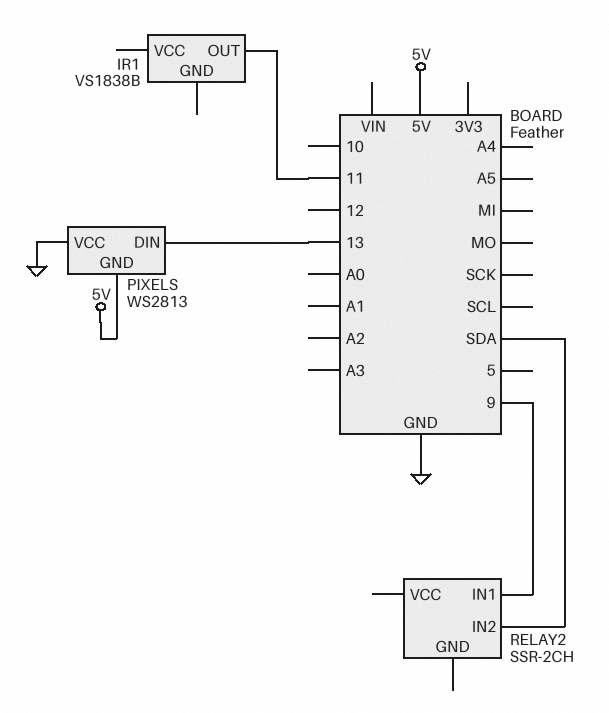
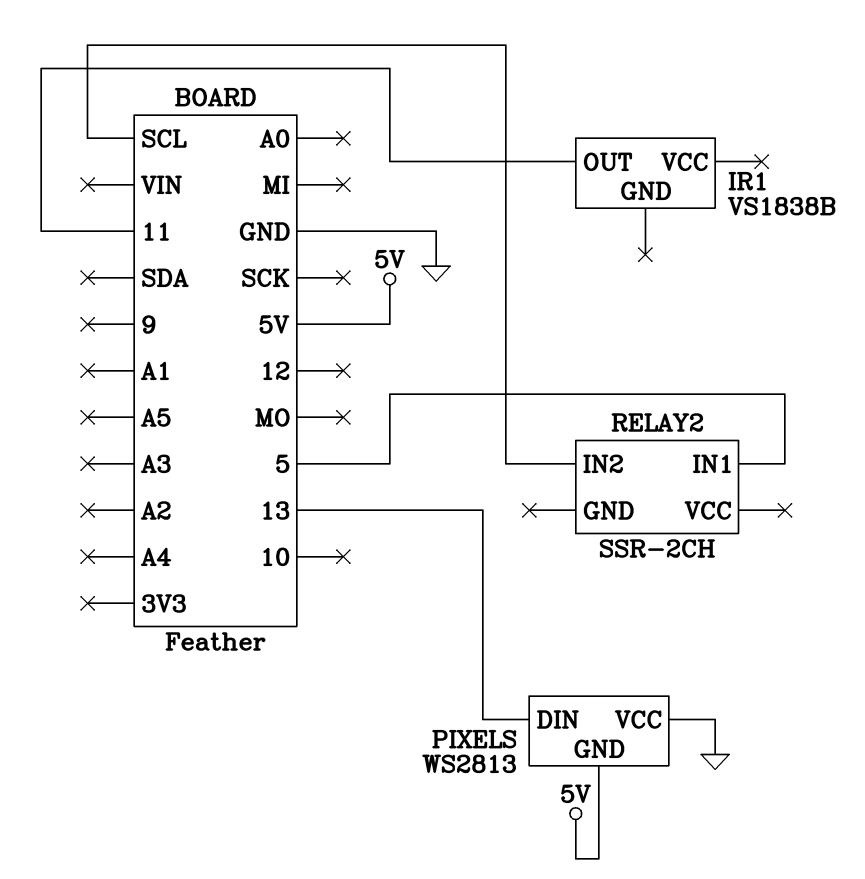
RELAY2 pin IN1: 9 -> 5
RELAY2 pin IN2: SDA -> SCL

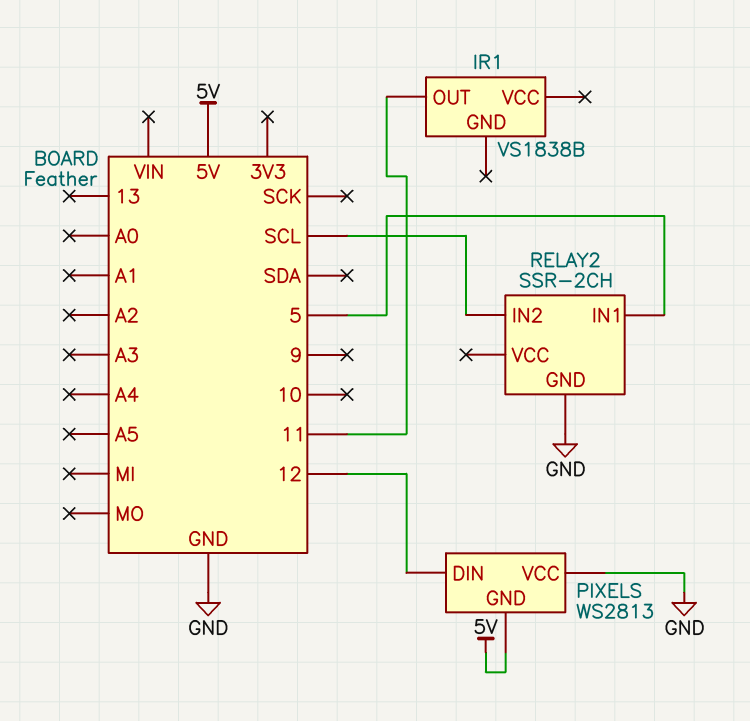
PIXELS pin DIN: 13 -> 12
RELAY2 pin GND: none -> GND

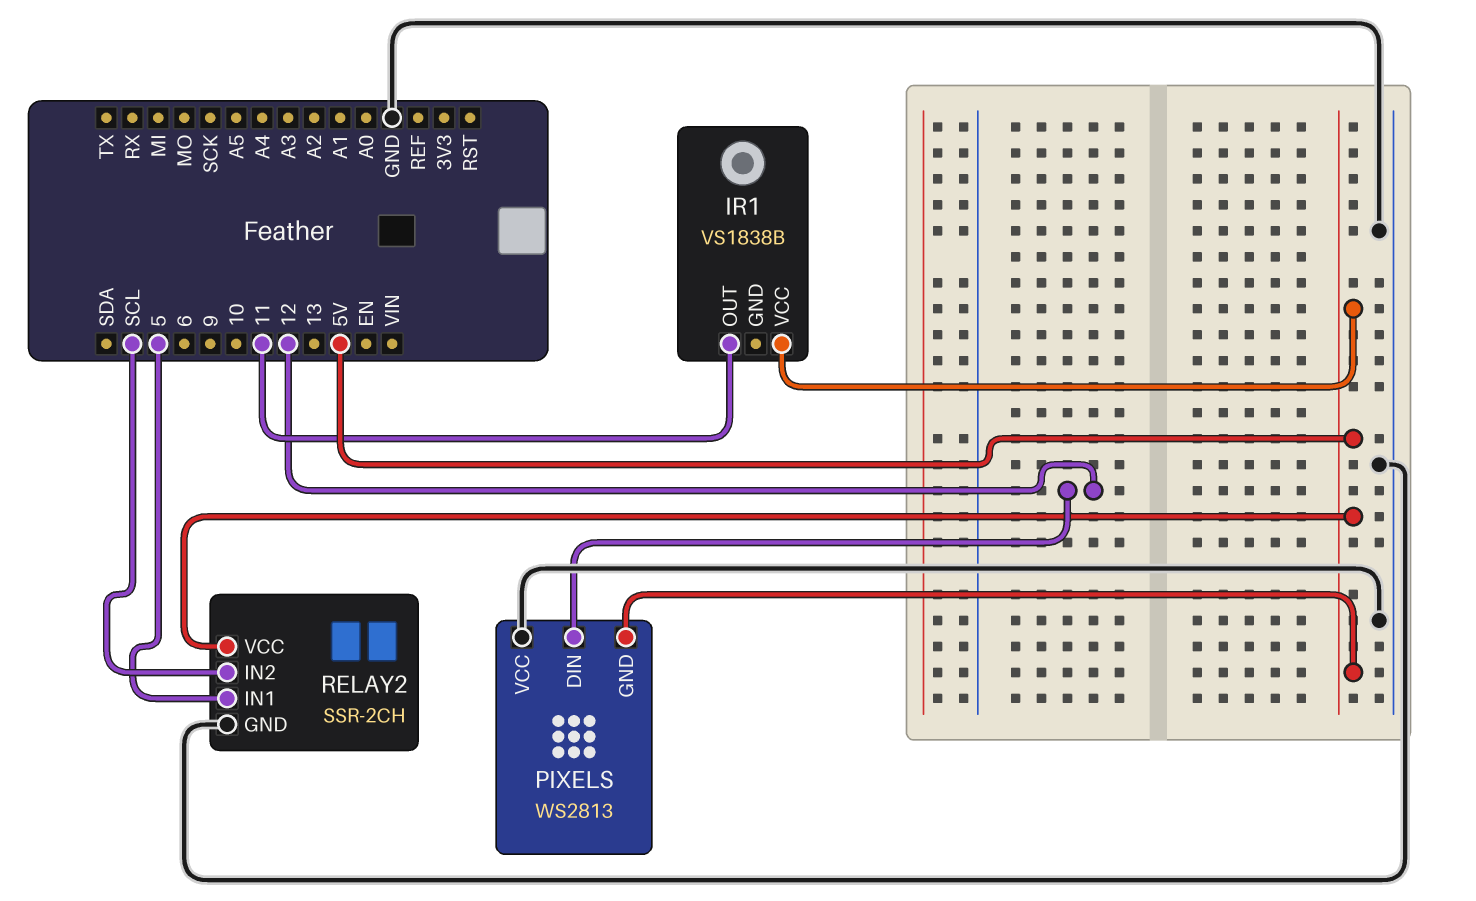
IR1 pin VCC: none -> 5V
RELAY2 pin VCC: none -> 5V

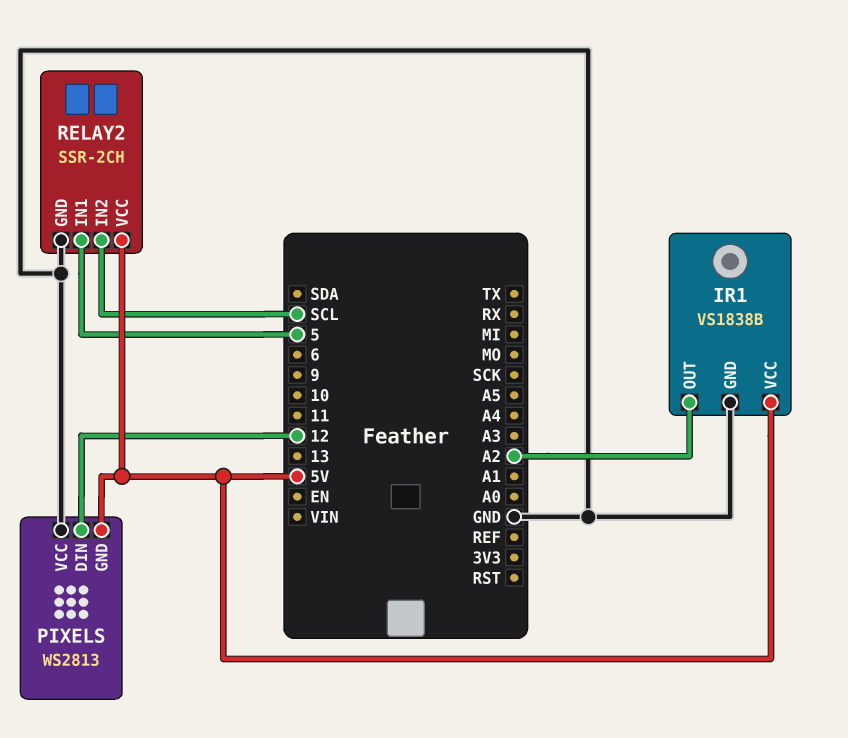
IR1 pin GND: none -> GND
IR1 pin OUT: 11 -> A2

